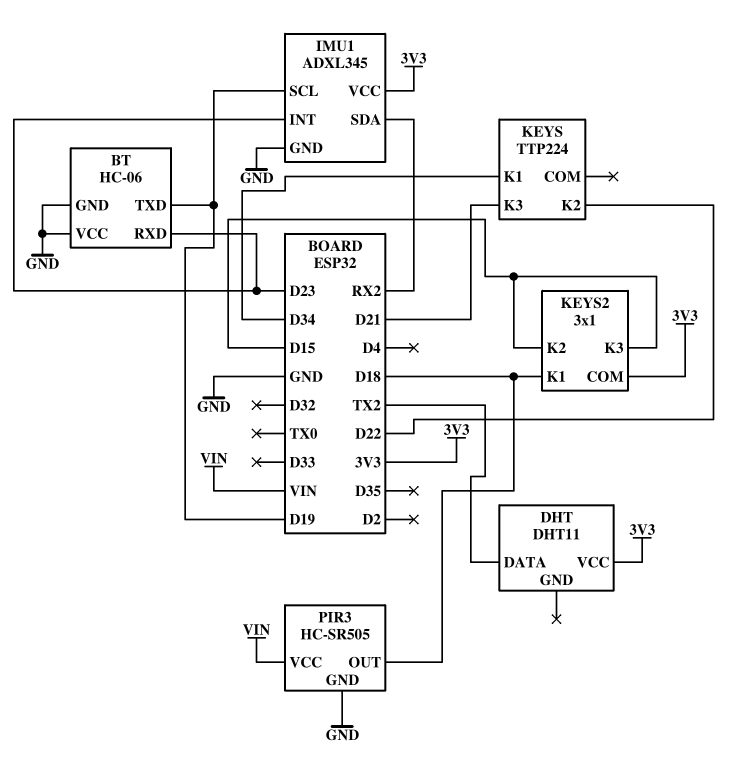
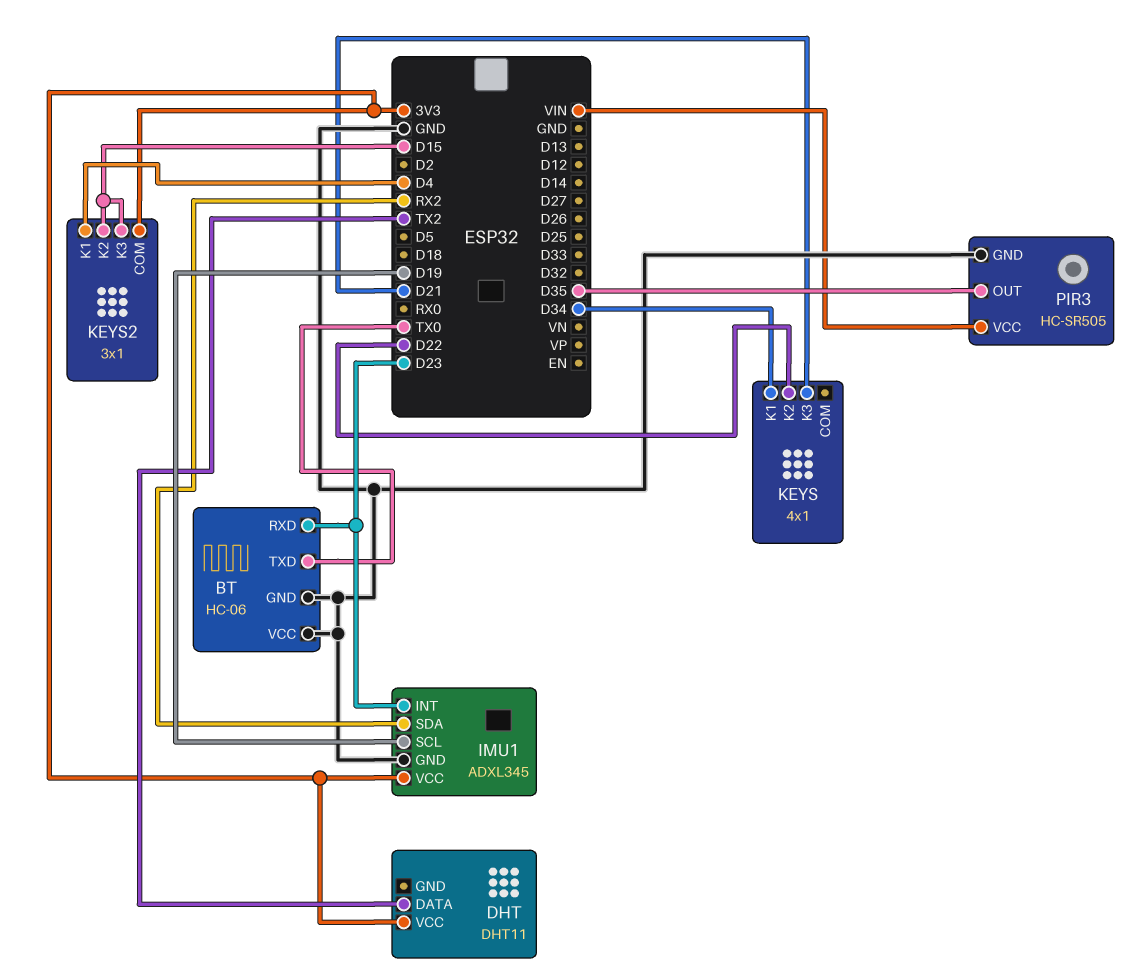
BT pin TXD: D19 -> TX0
KEYS: TTP224 -> 4x1
KEYS2 pin K1: D18 -> D4
PIR3 pin OUT: D18 -> D35

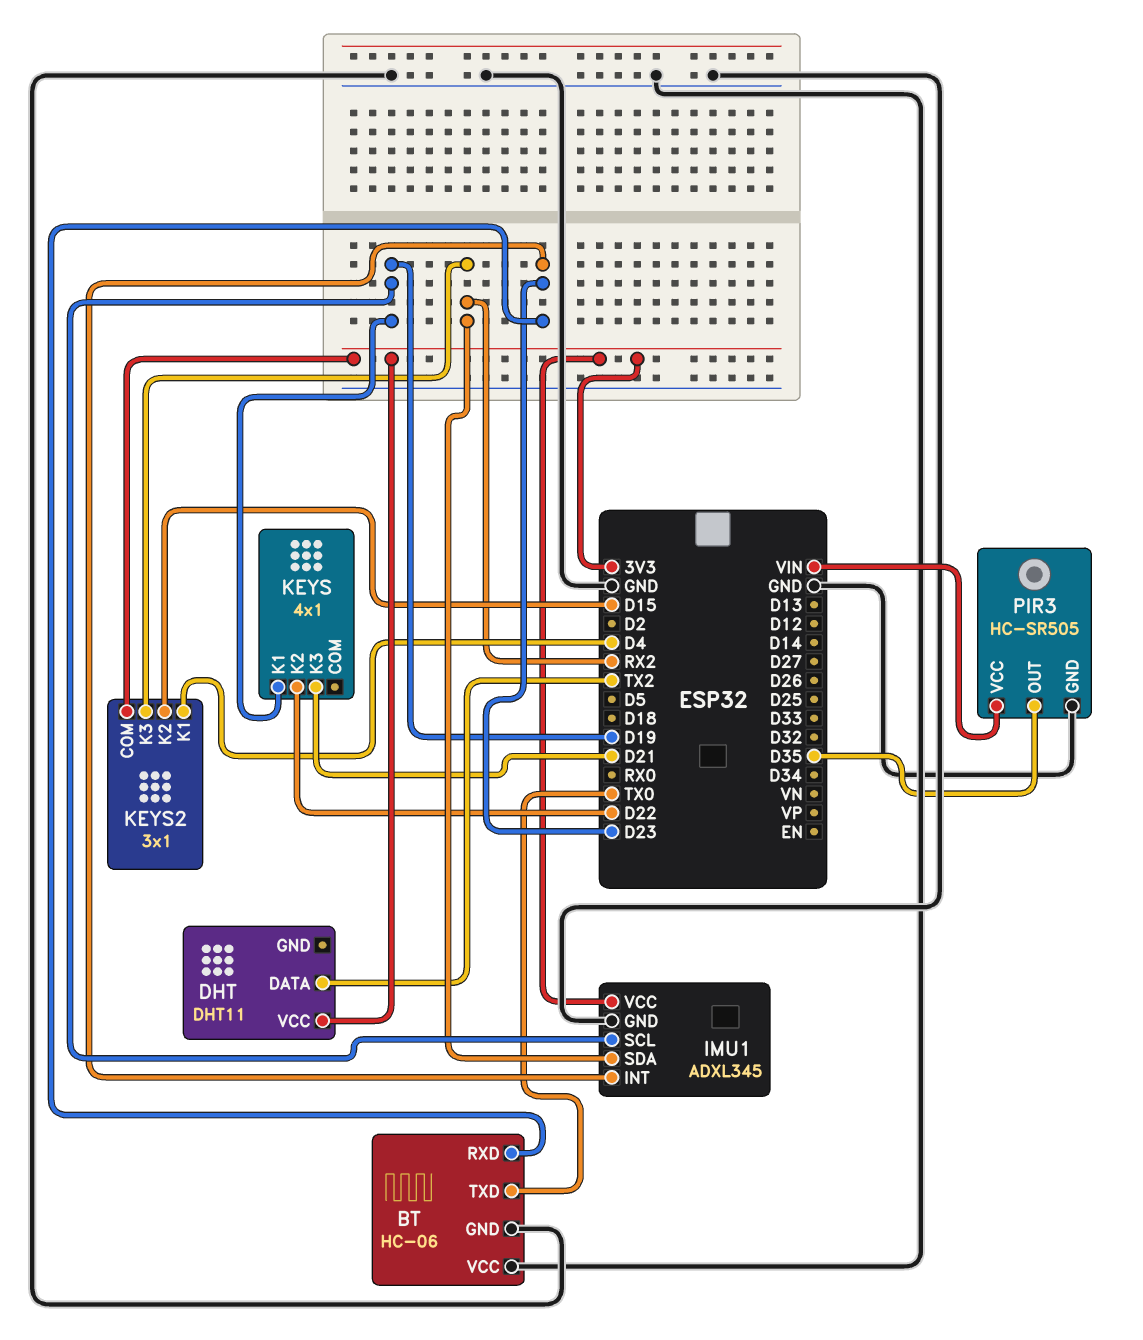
KEYS pin K1: D34 -> D19
KEYS2 pin K3: D15 -> RX2

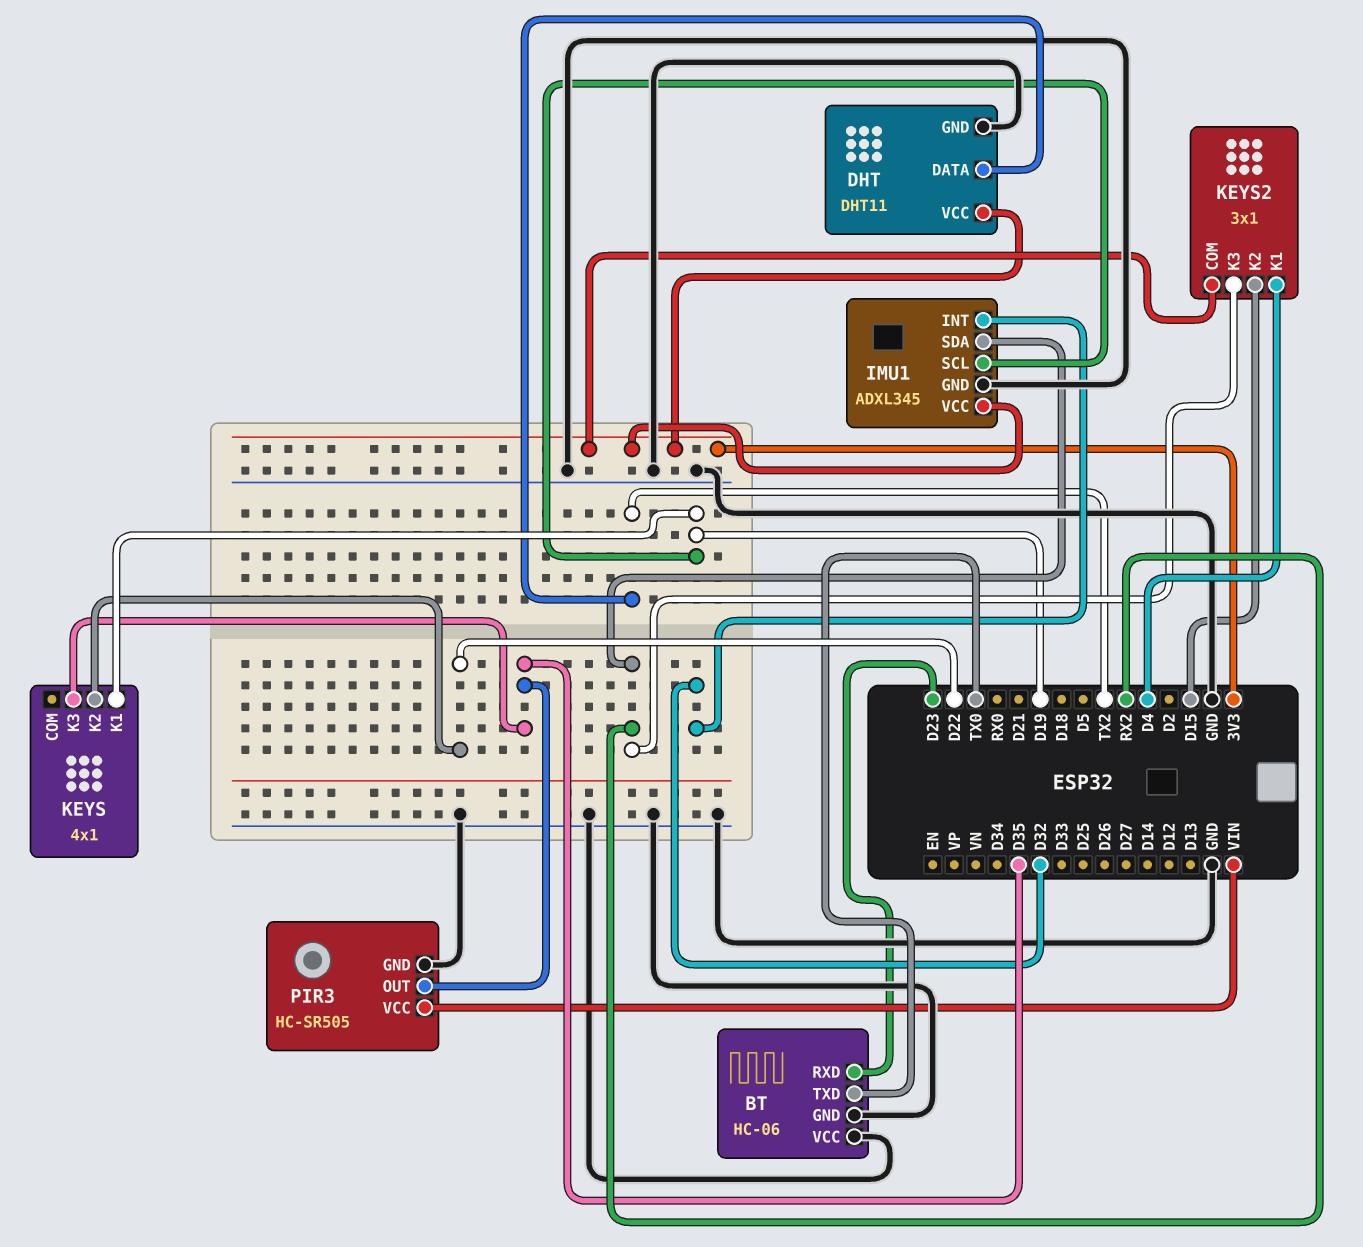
DHT pin GND: none -> GND
IMU1 pin INT: D23 -> D32
KEYS pin K3: D21 -> D35

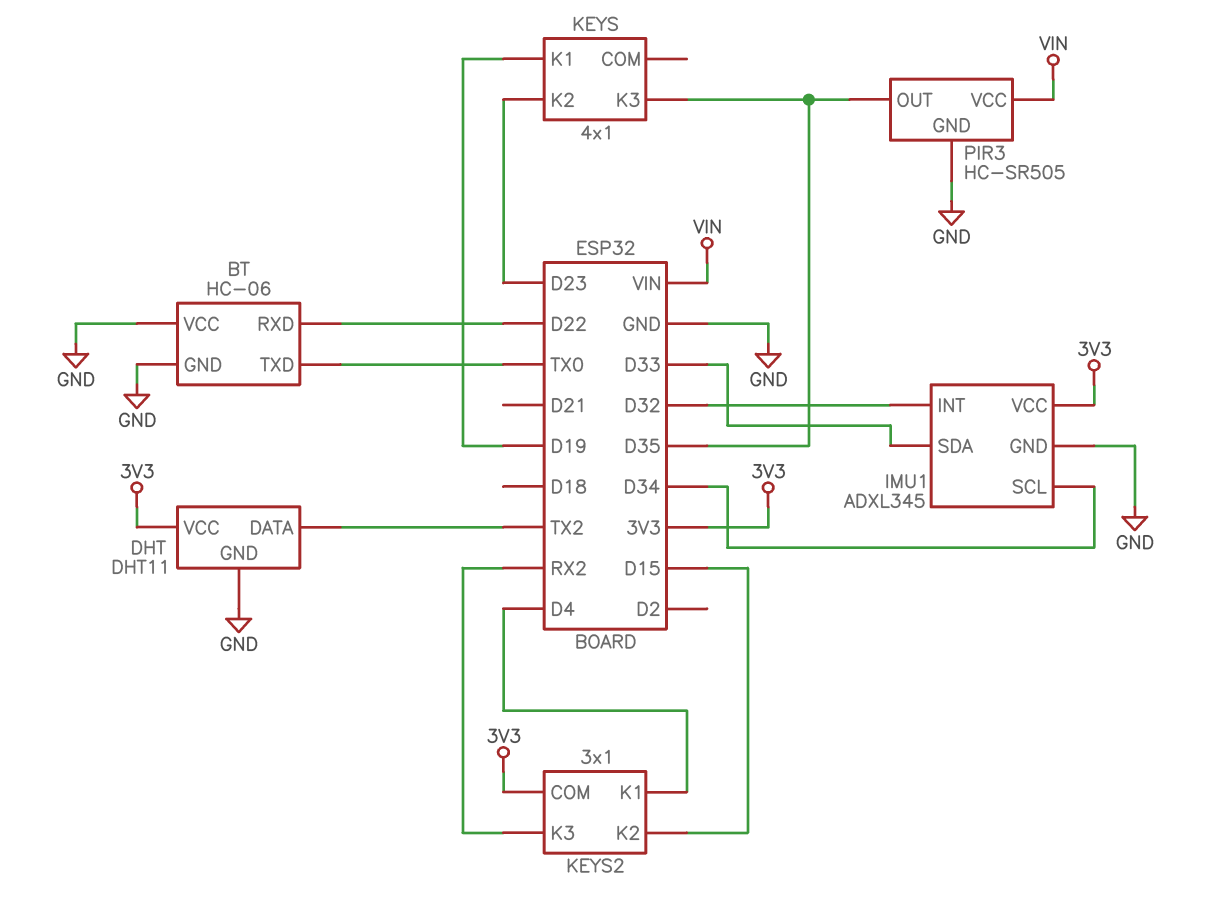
BT pin RXD: D23 -> D22
IMU1 pin SCL: D19 -> D34
IMU1 pin SDA: RX2 -> D33
KEYS pin K2: D22 -> D23

